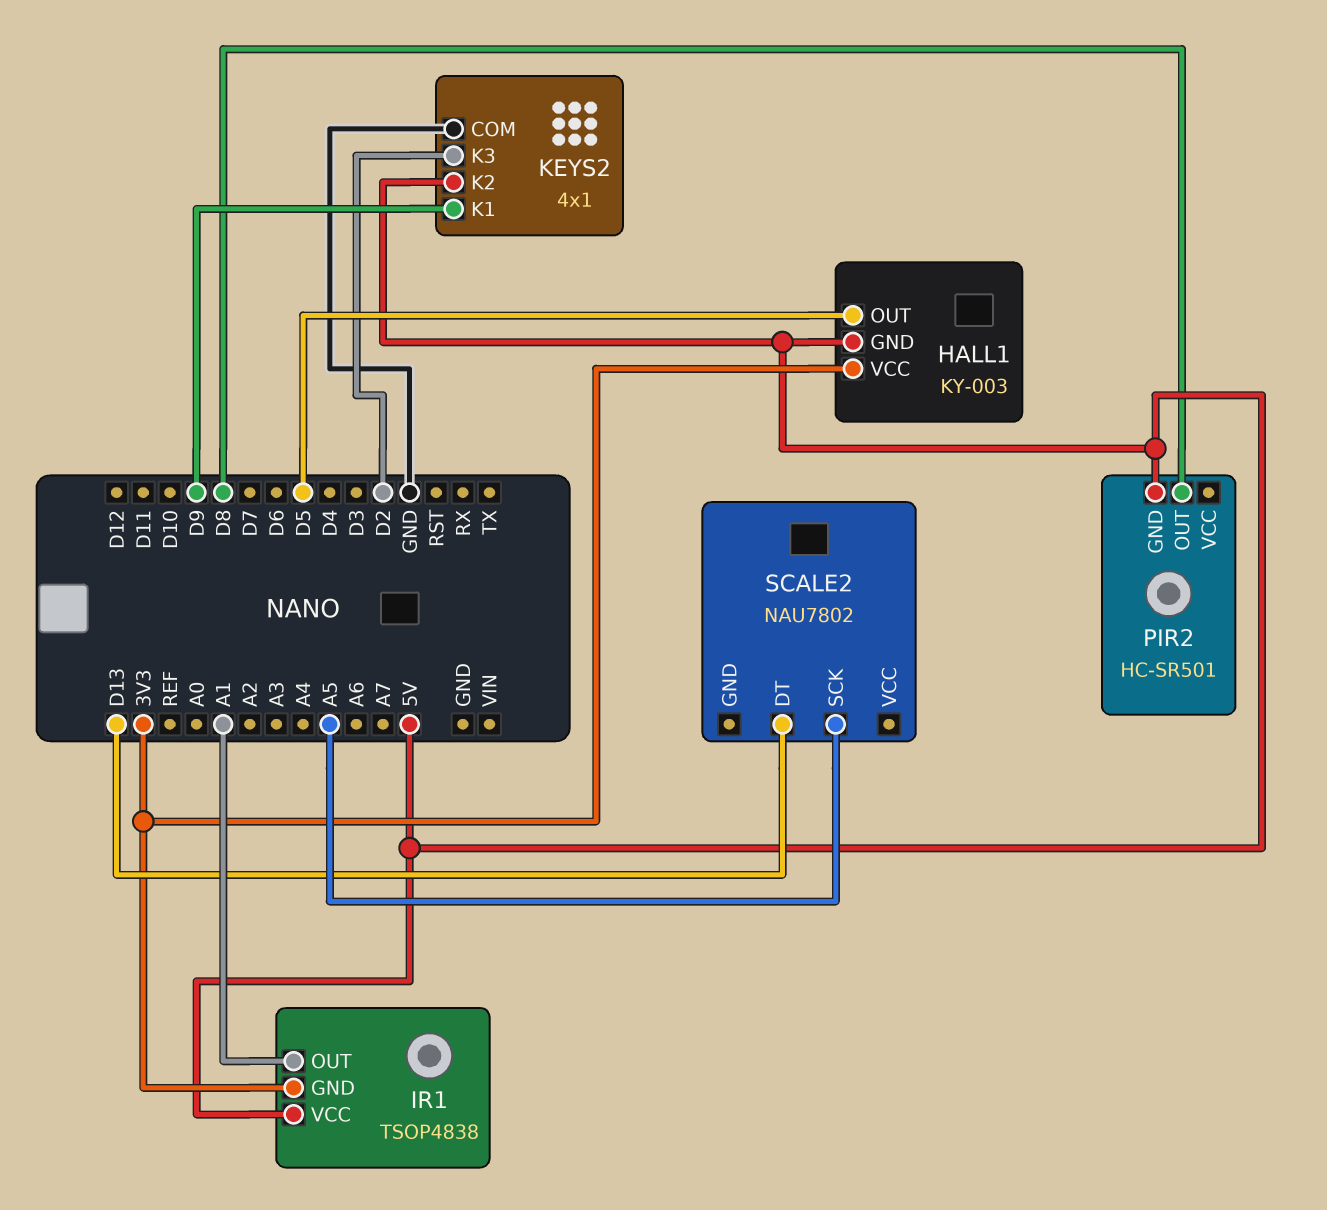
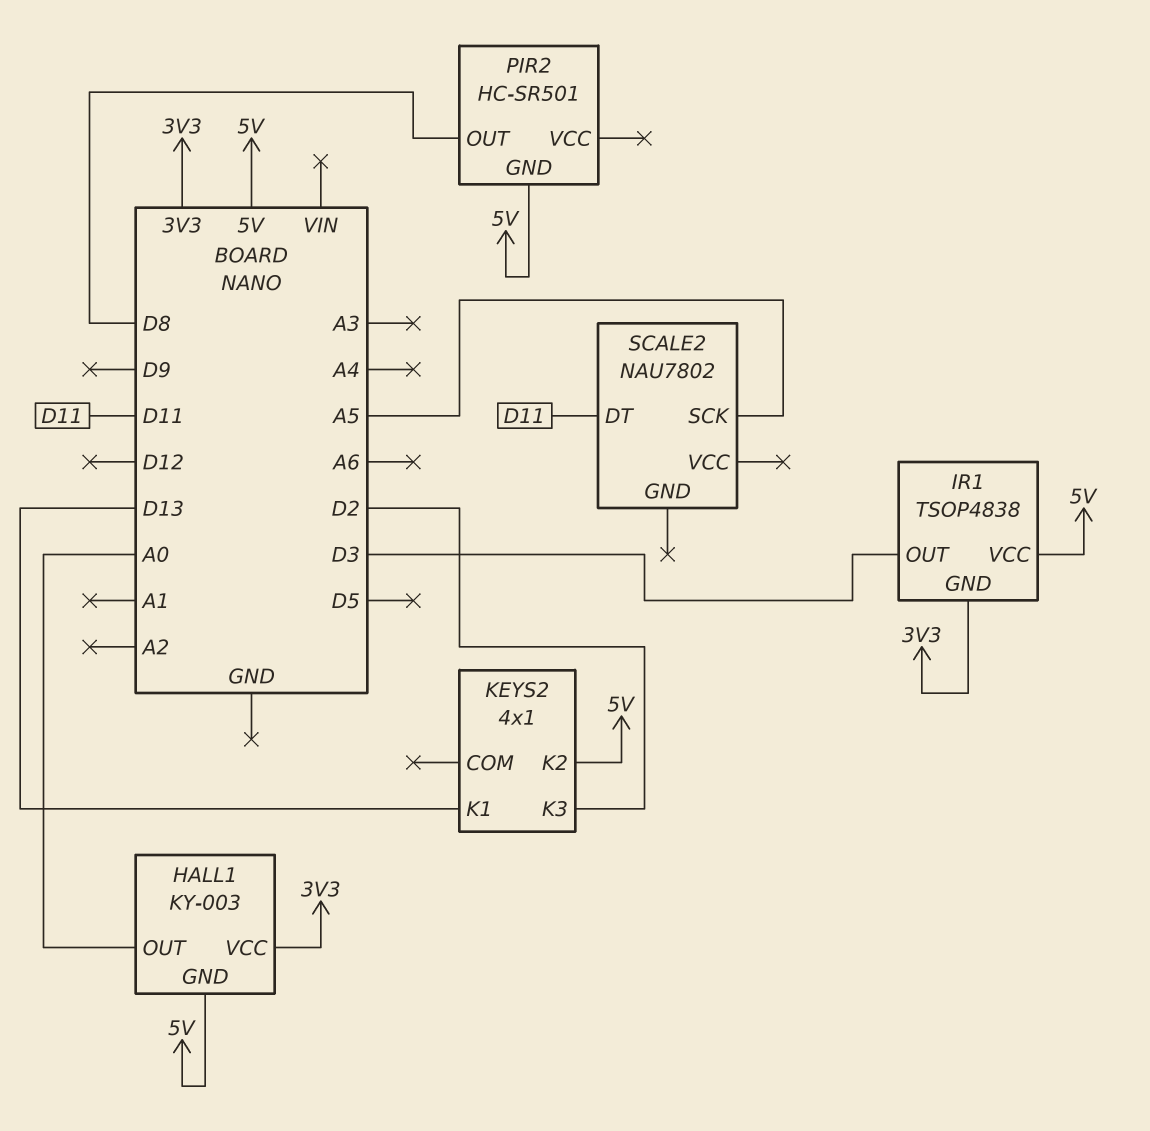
HALL1 pin OUT: D5 -> A0
IR1 pin OUT: A1 -> D3
KEYS2 pin COM: GND -> none
KEYS2 pin K1: D9 -> D13
SCALE2 pin DT: D13 -> D11

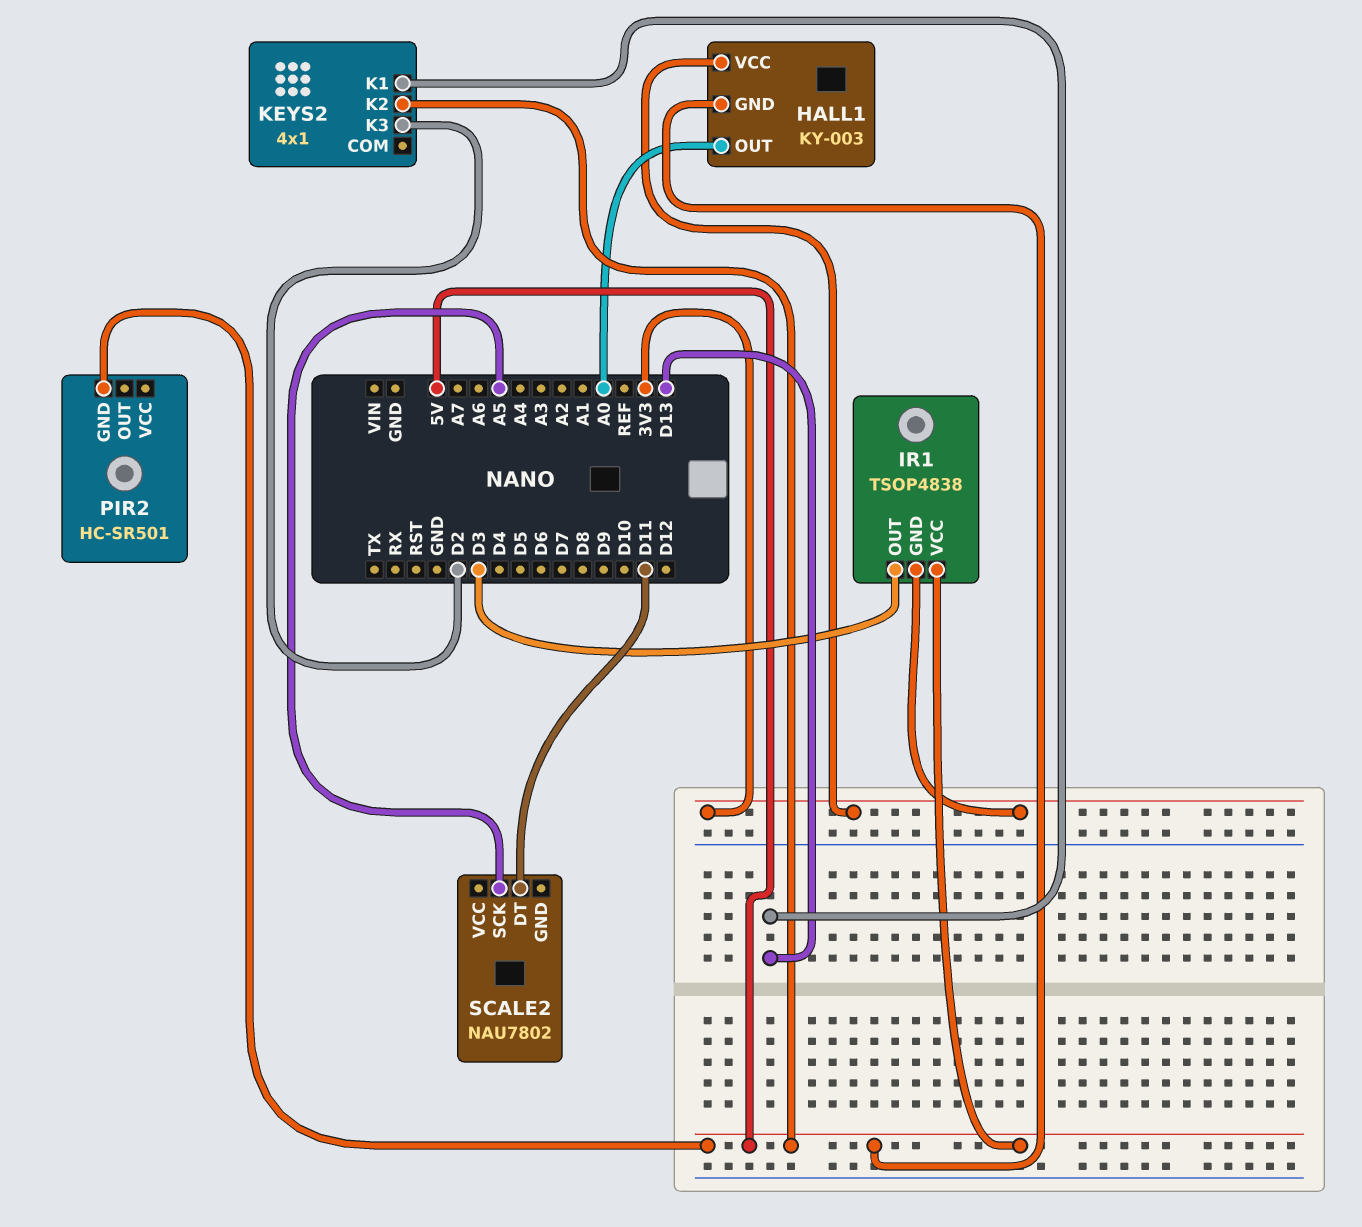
PIR2 pin OUT: D8 -> none

